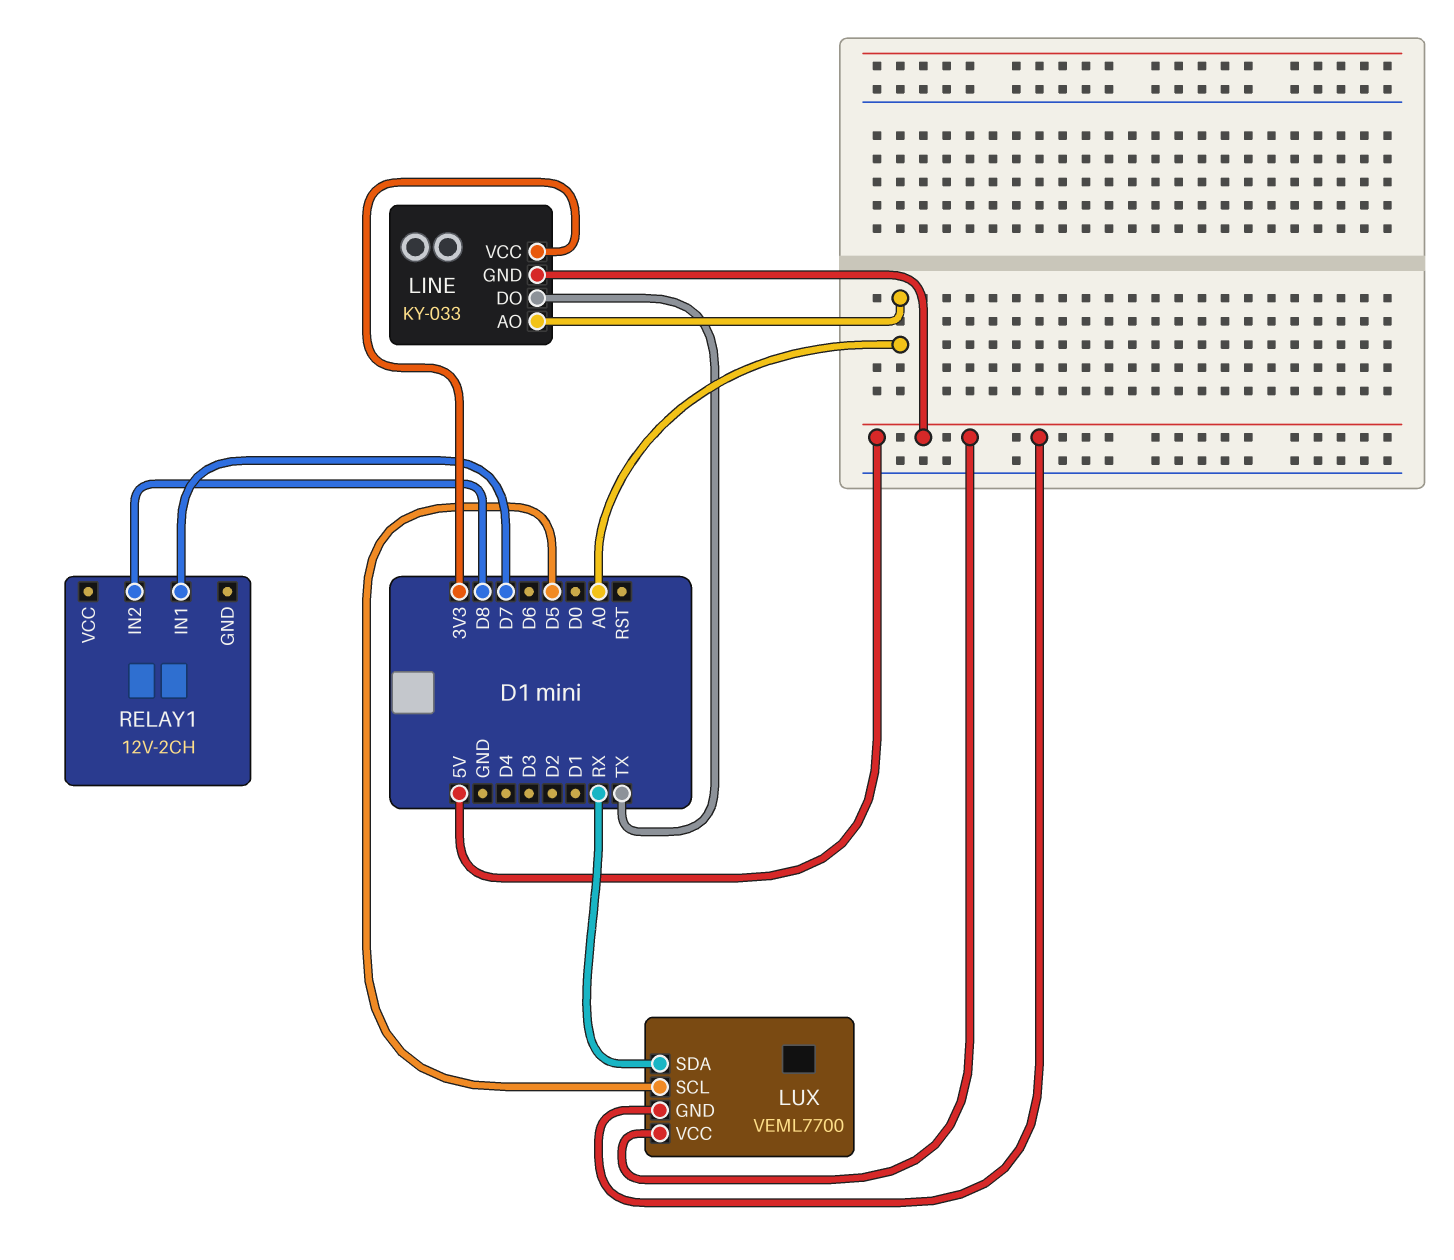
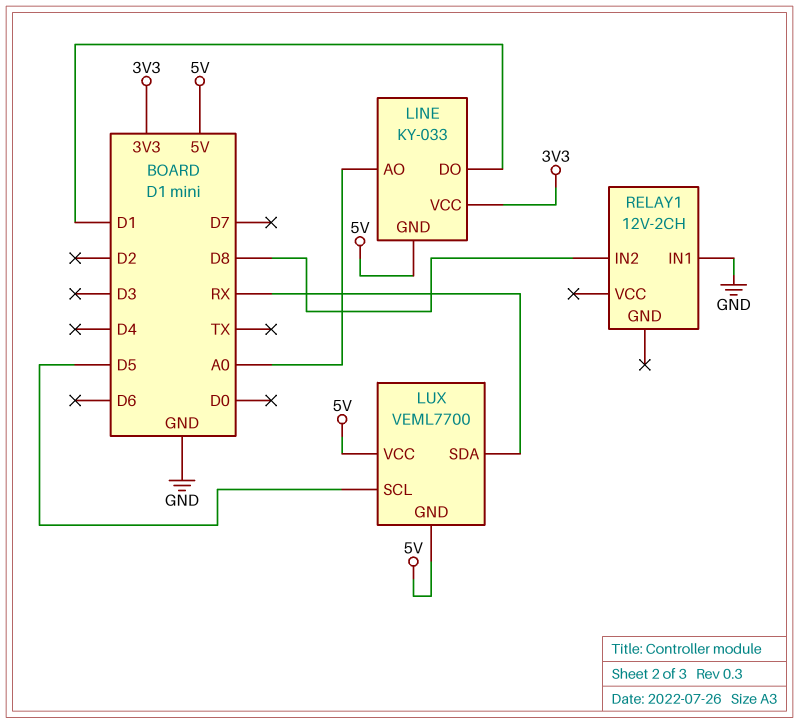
LINE pin DO: TX -> D1
RELAY1 pin IN1: D7 -> GND

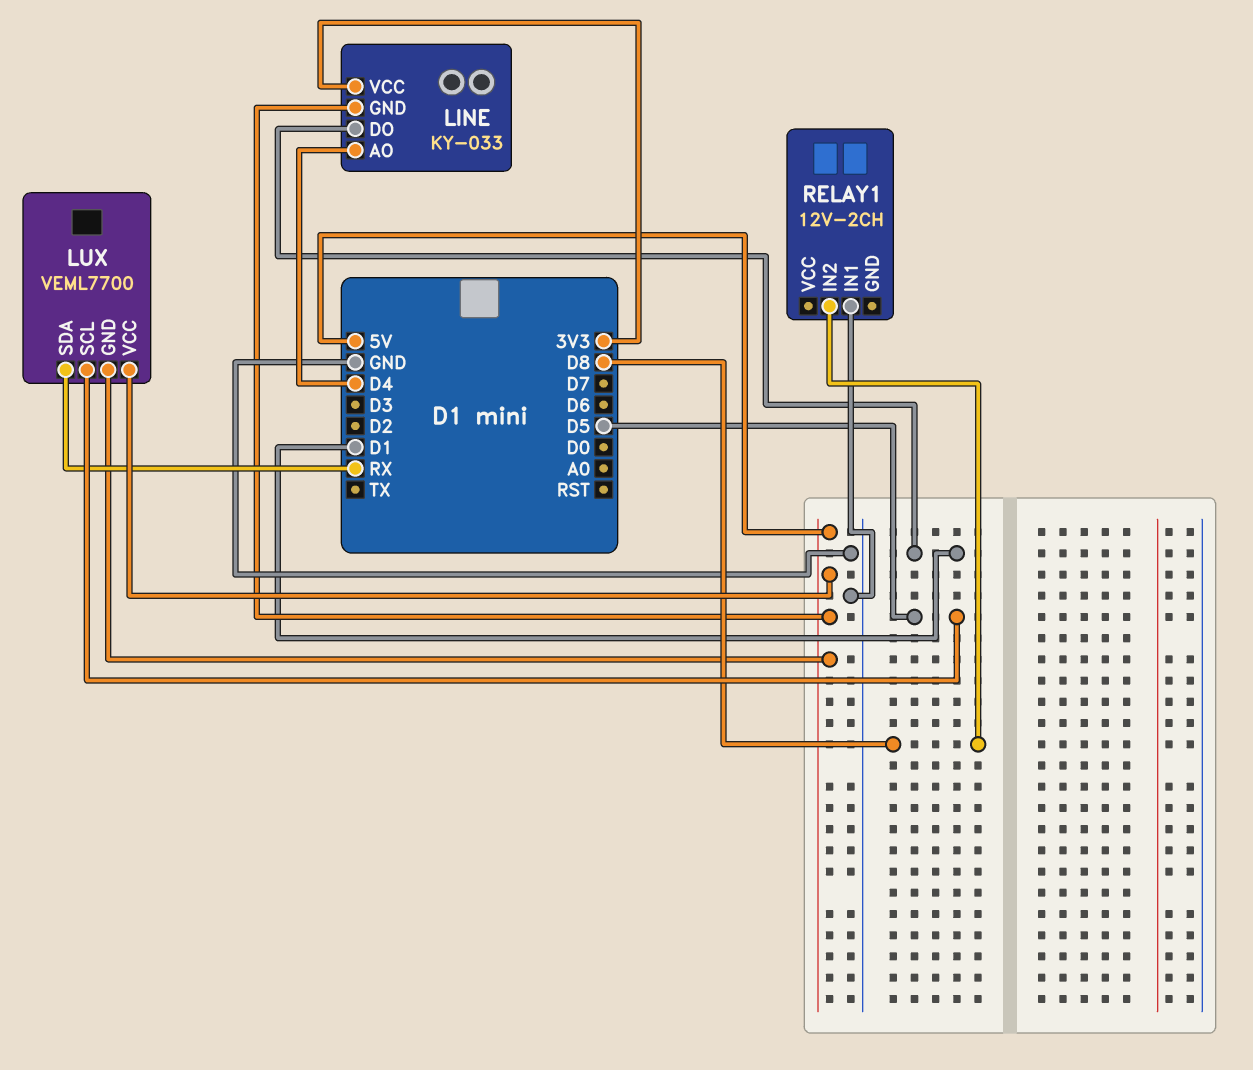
LINE pin AO: A0 -> D4

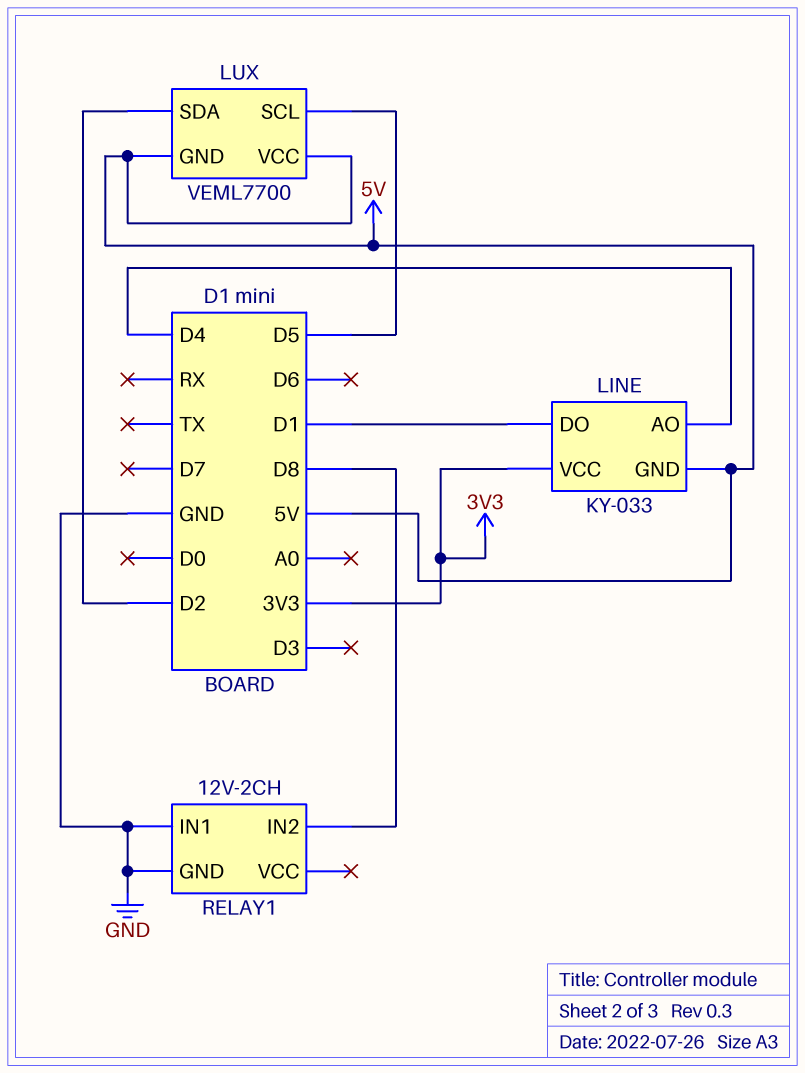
LUX pin SDA: RX -> D2
RELAY1 pin GND: none -> GND

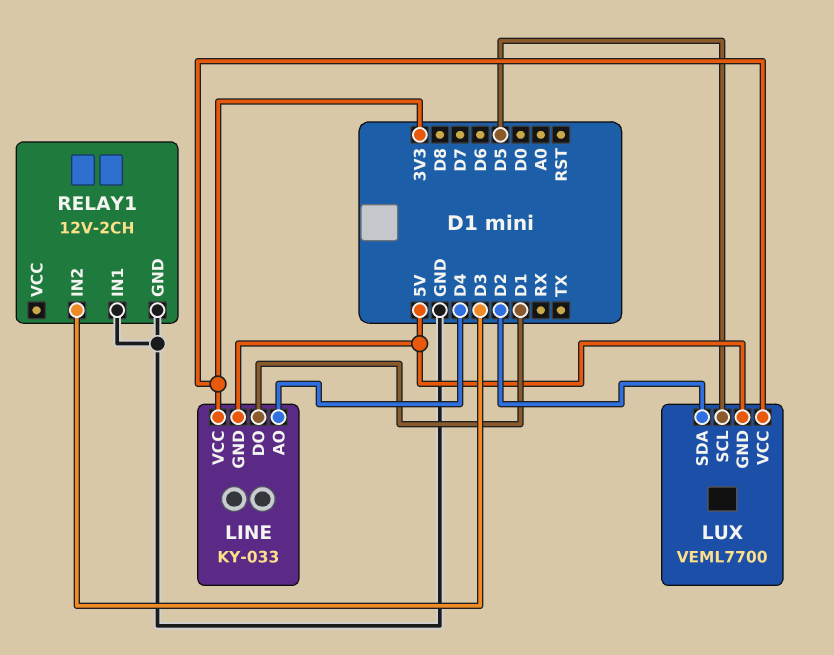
LUX pin VCC: 5V -> 3V3
RELAY1 pin IN2: D8 -> D3

